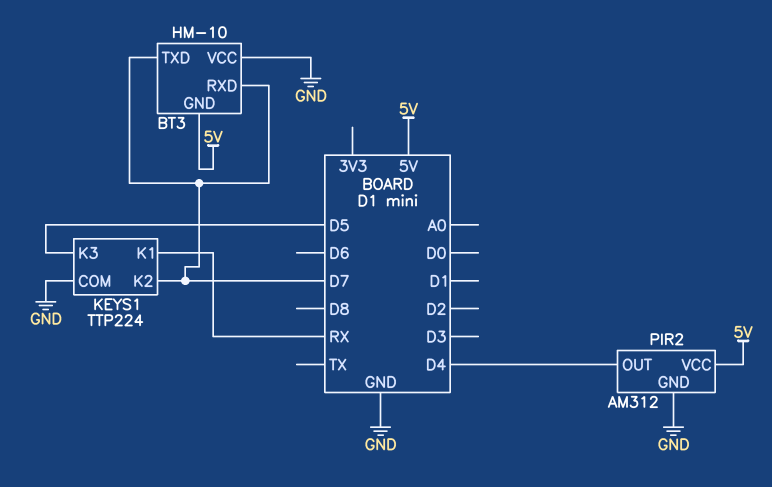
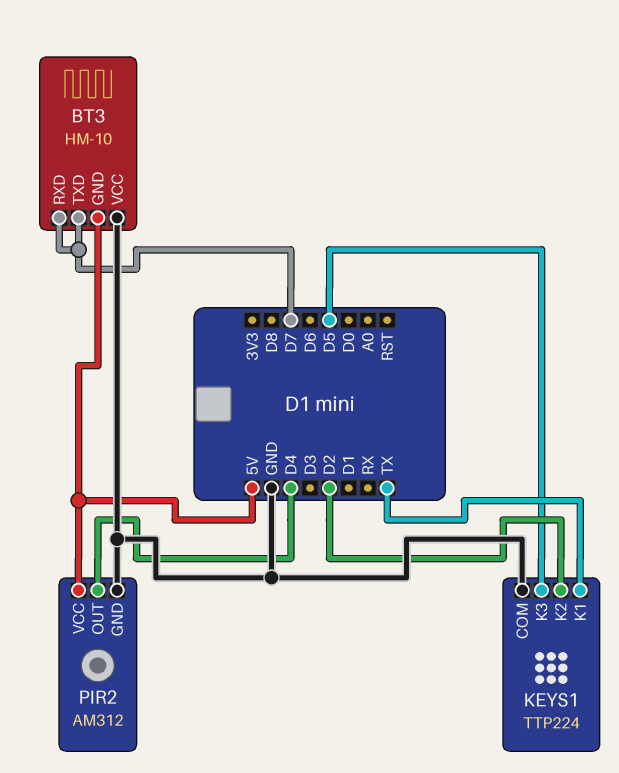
KEYS1 pin K1: RX -> TX
KEYS1 pin K2: D7 -> D2

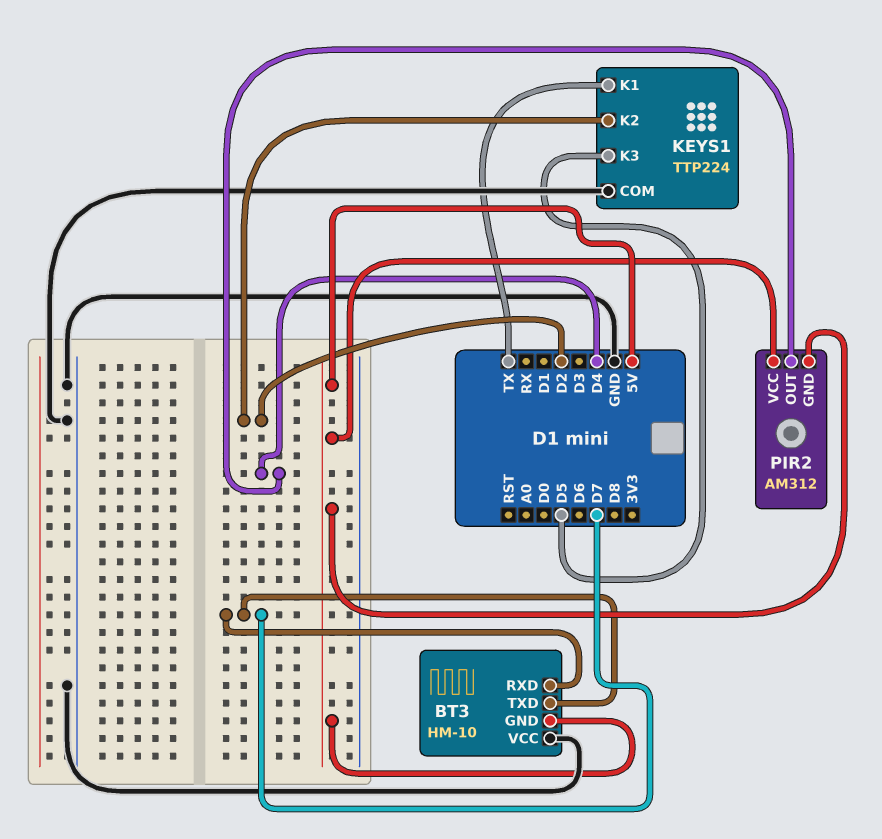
PIR2 pin GND: GND -> 5V

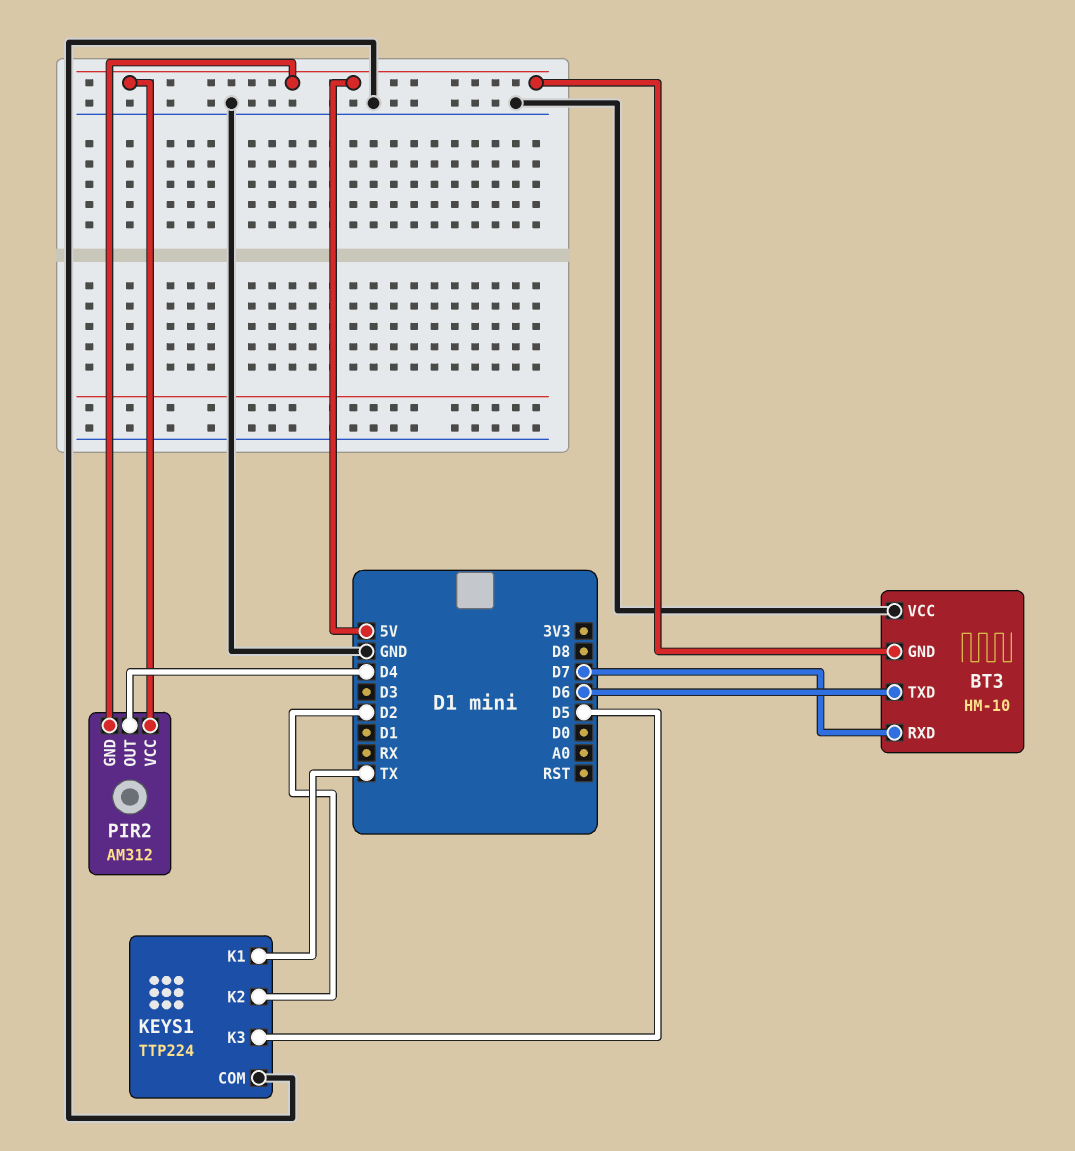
BT3 pin TXD: D7 -> D6

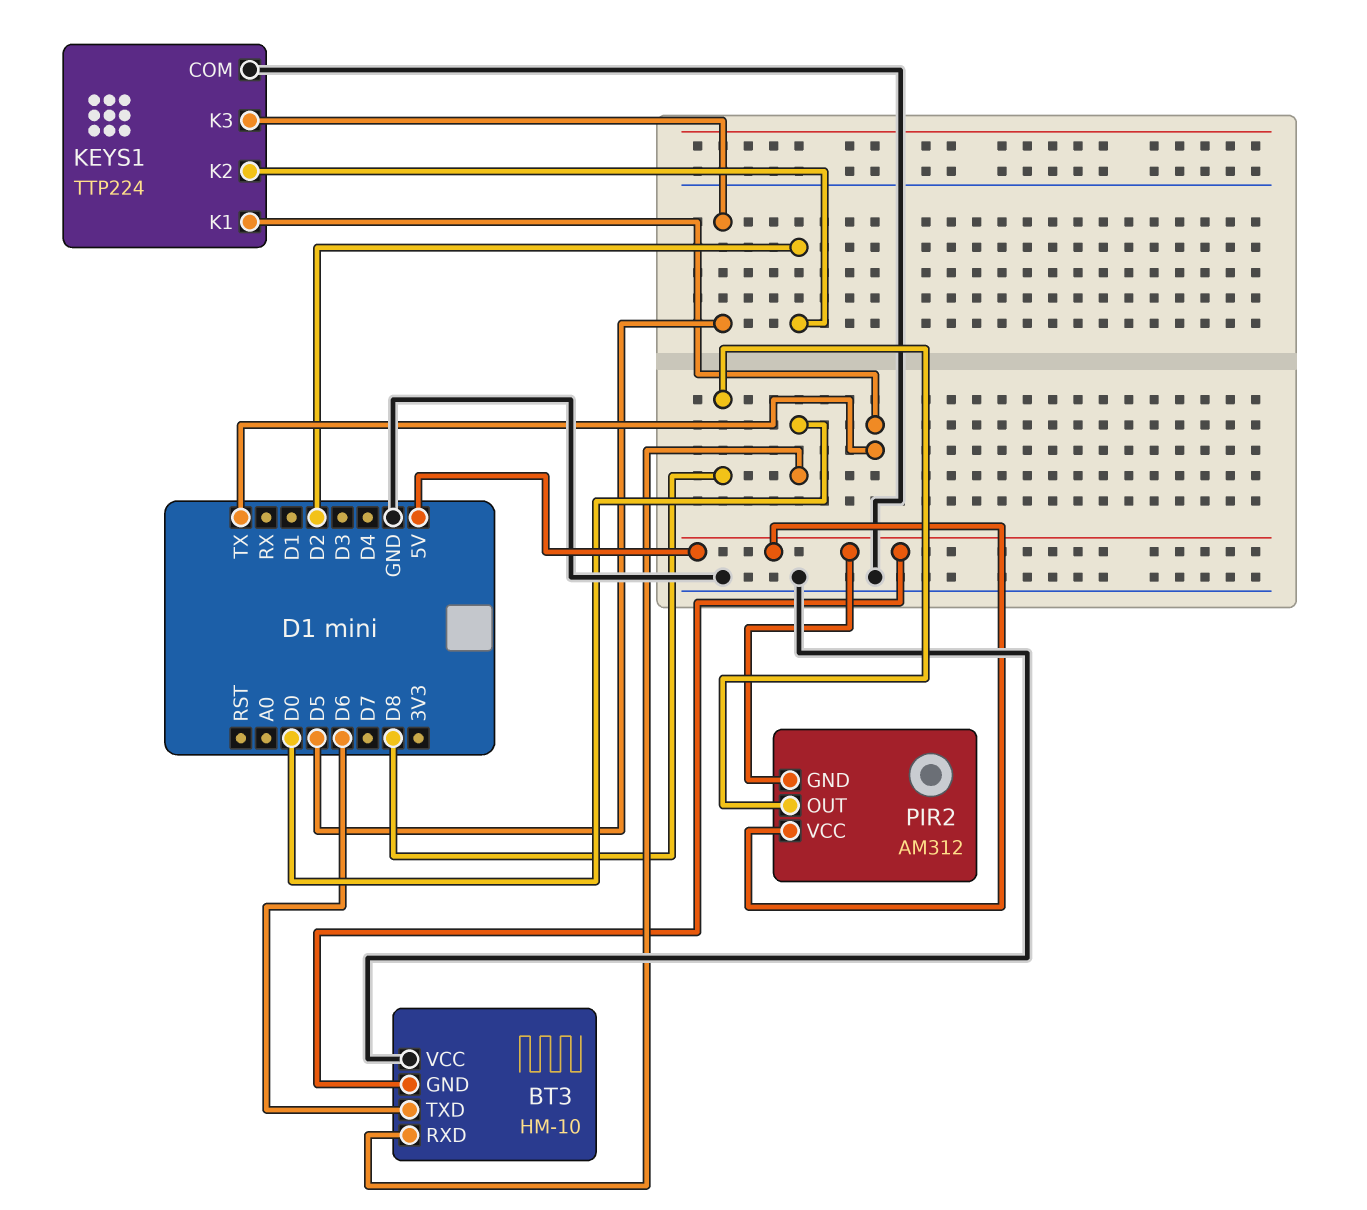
BT3 pin RXD: D7 -> D0
PIR2 pin OUT: D4 -> D8

